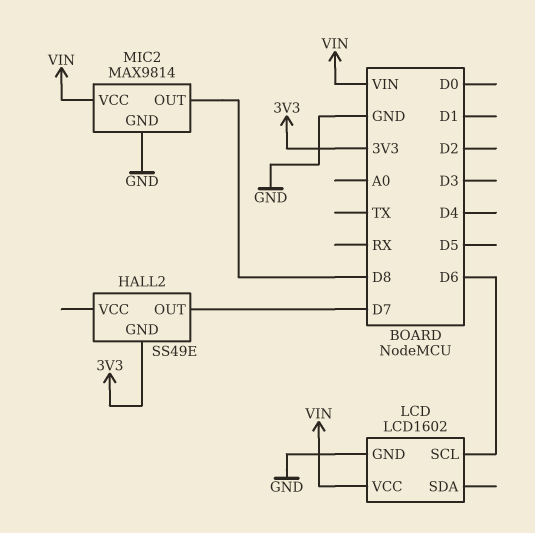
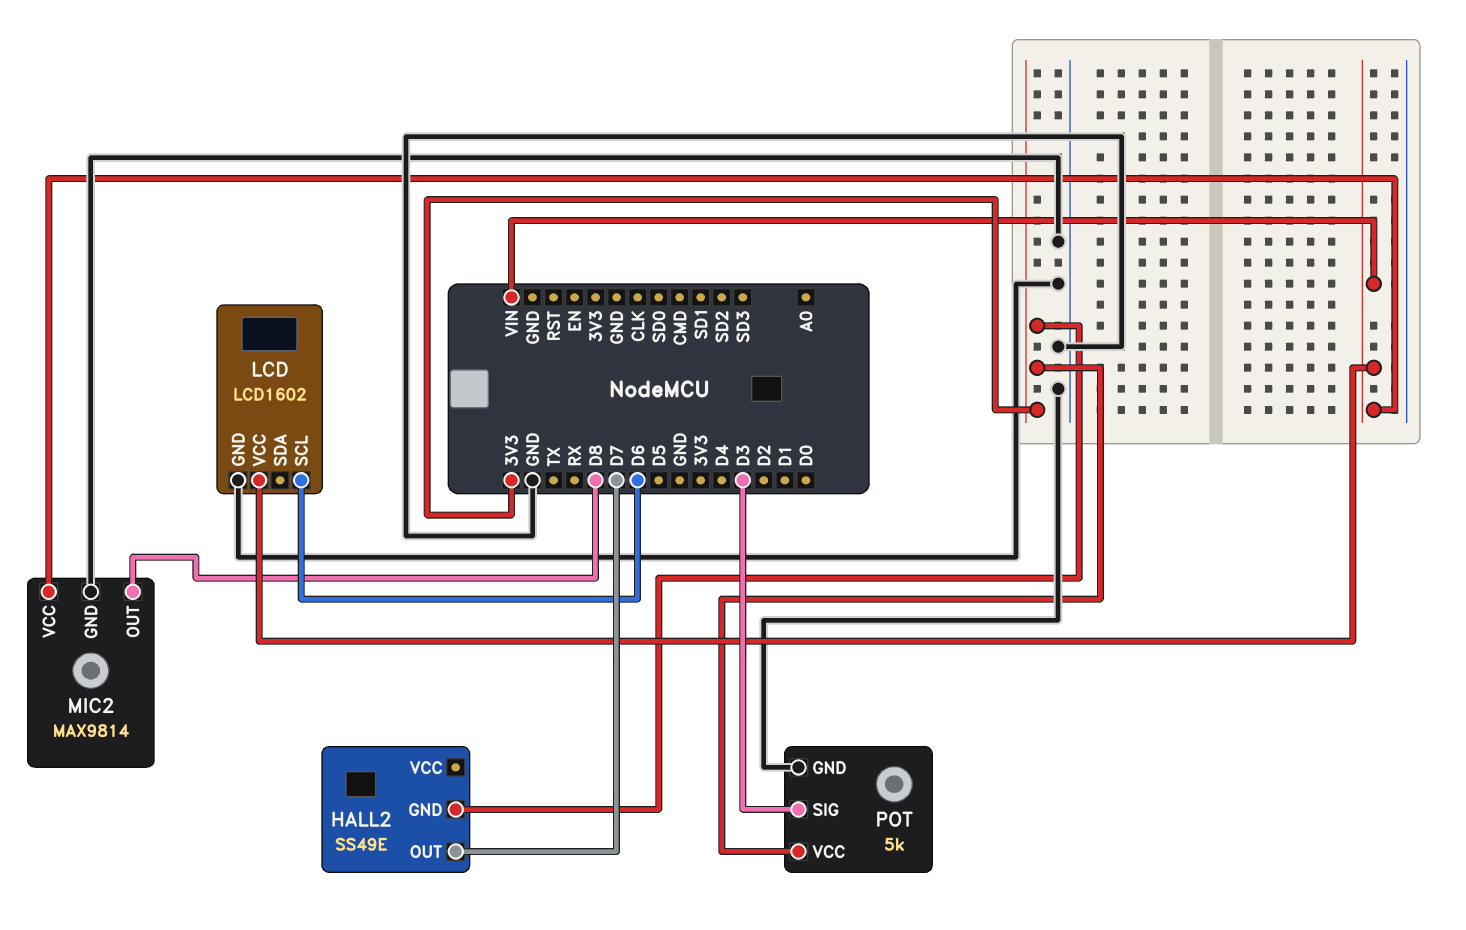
POT: none -> 5k
POT pin GND: none -> GND
POT pin SIG: none -> D3
POT pin VCC: none -> 3V3

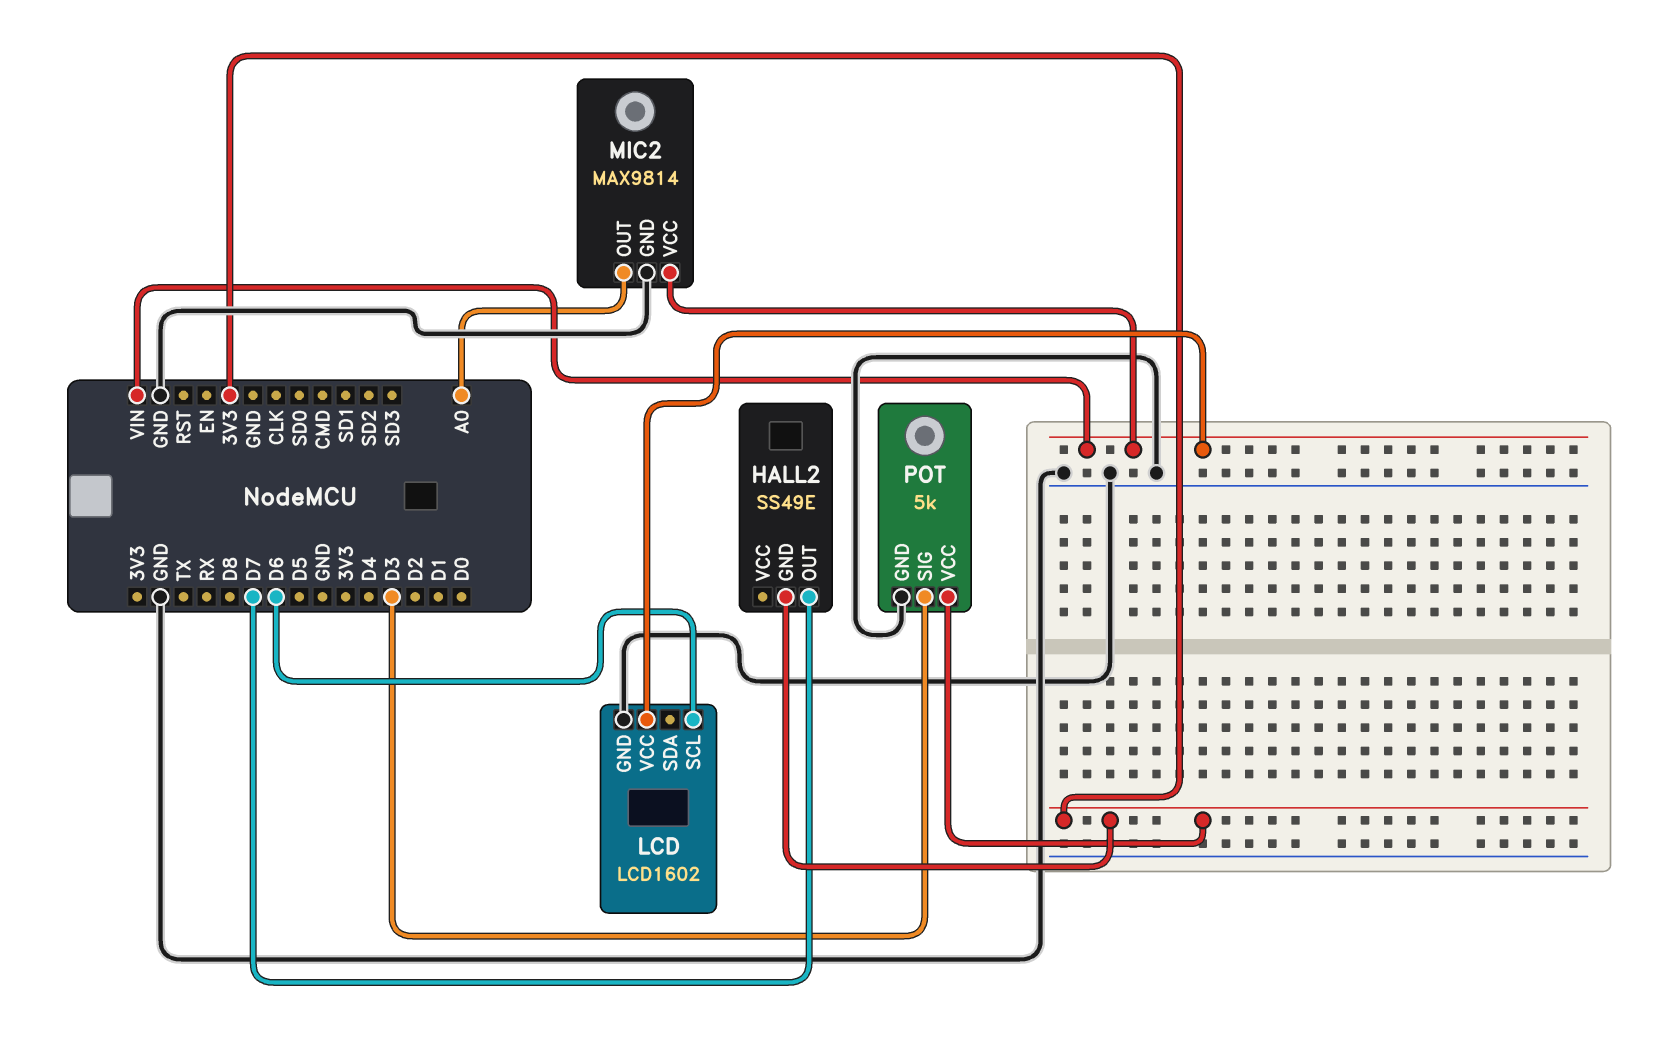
MIC2 pin OUT: D8 -> A0

